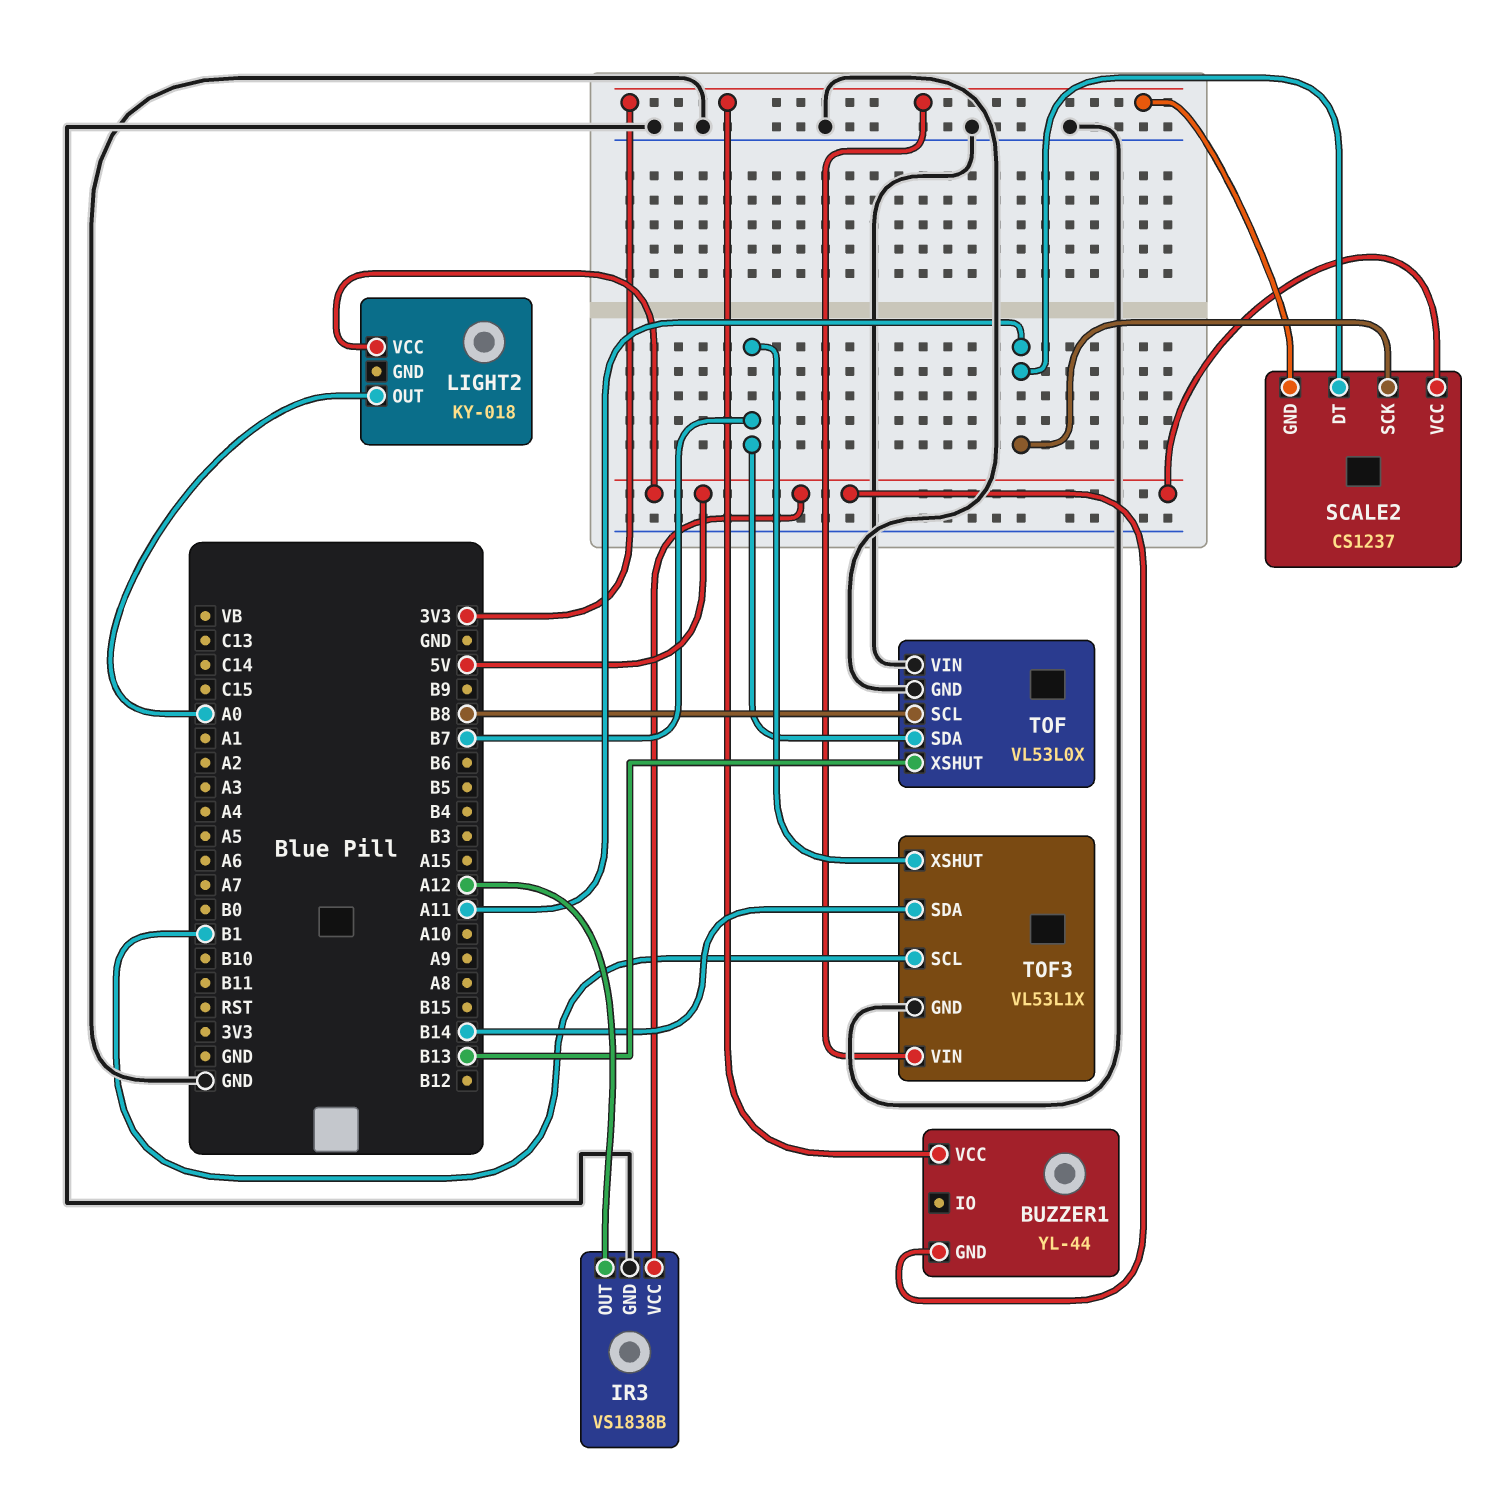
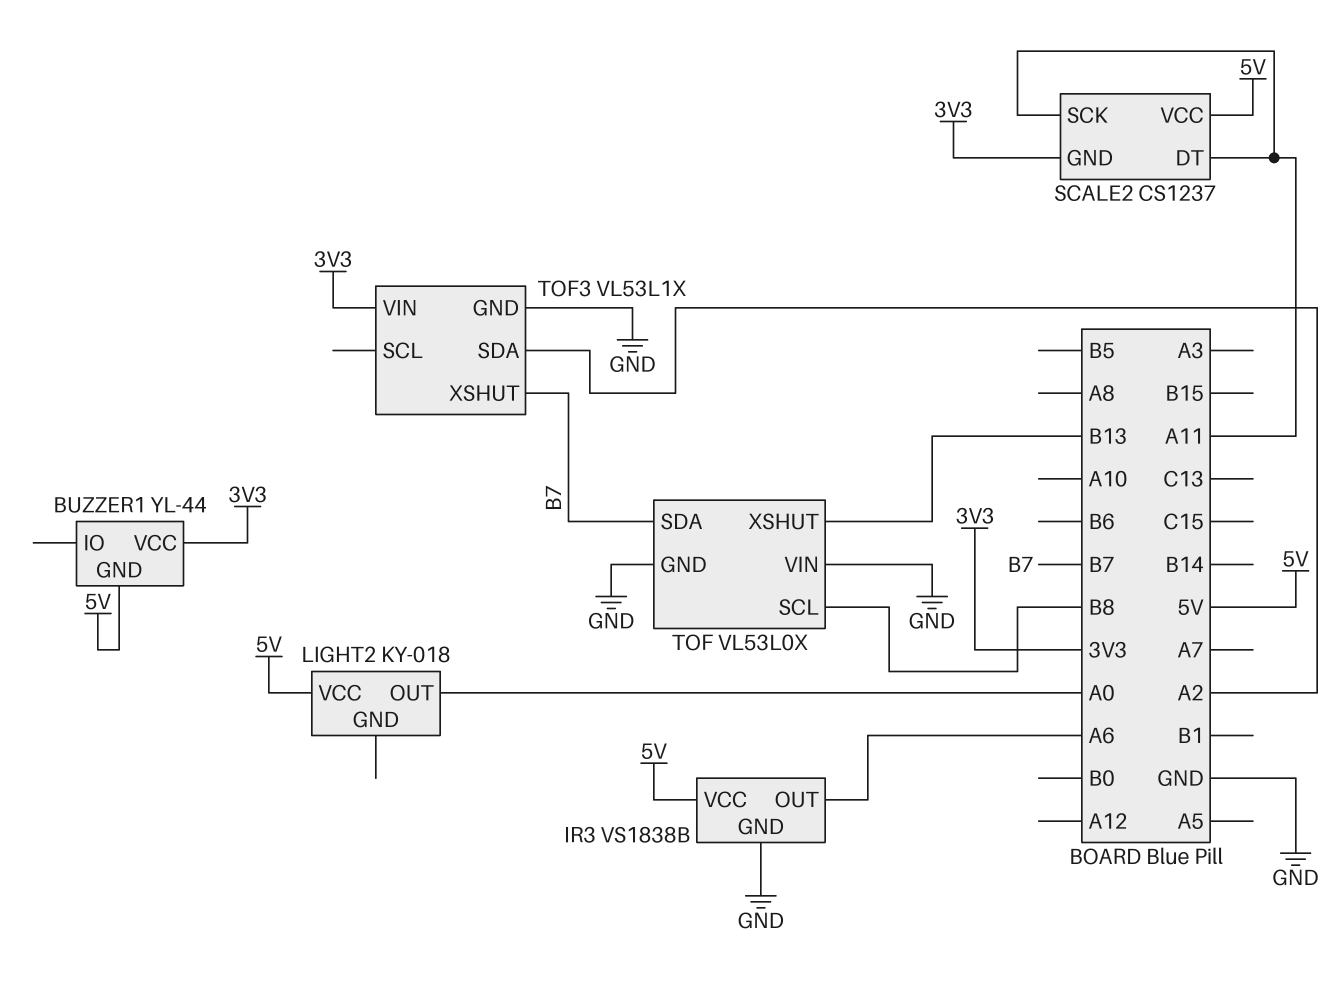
IR3 pin OUT: A12 -> A6
TOF3 pin SCL: B1 -> none
TOF3 pin SDA: B14 -> A2

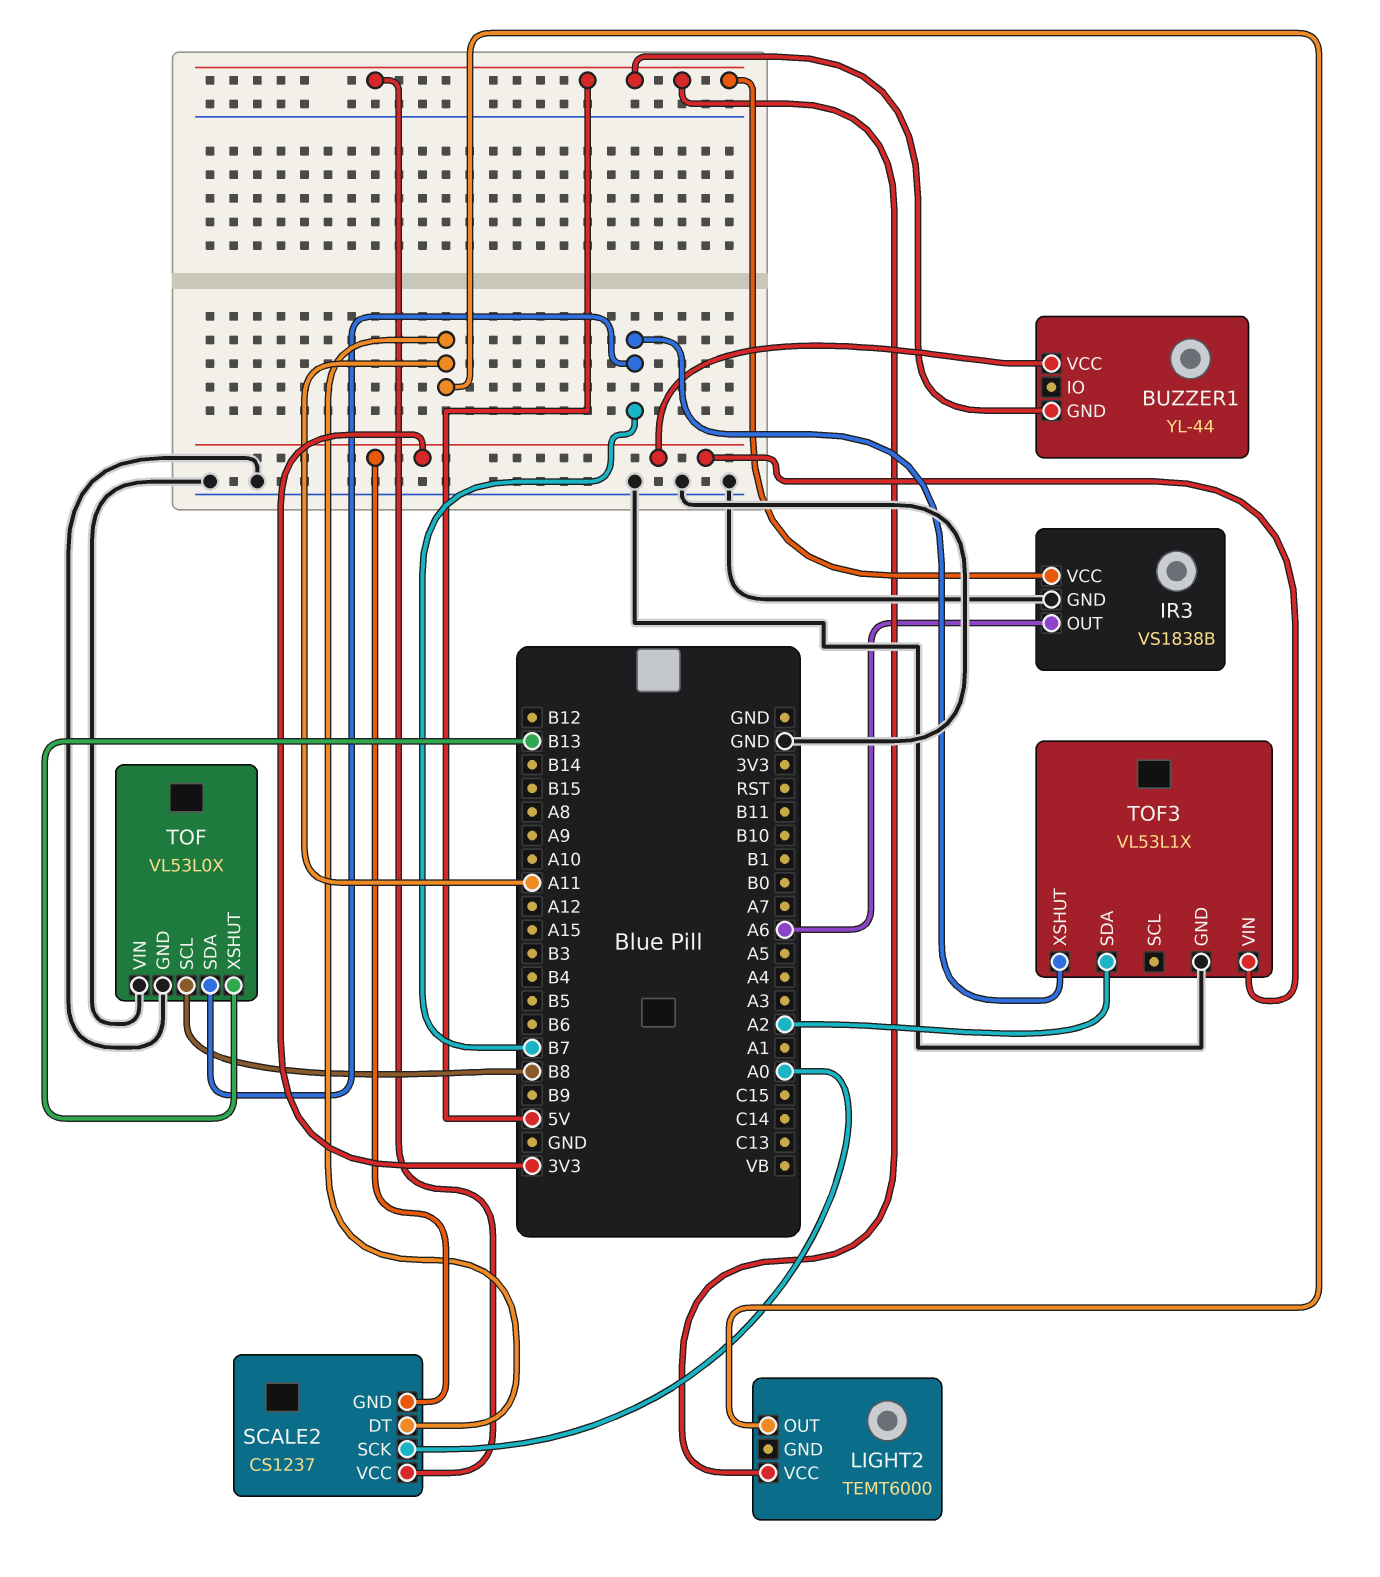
LIGHT2: KY-018 -> TEMT6000
LIGHT2 pin OUT: A0 -> A11
SCALE2 pin SCK: A11 -> A0

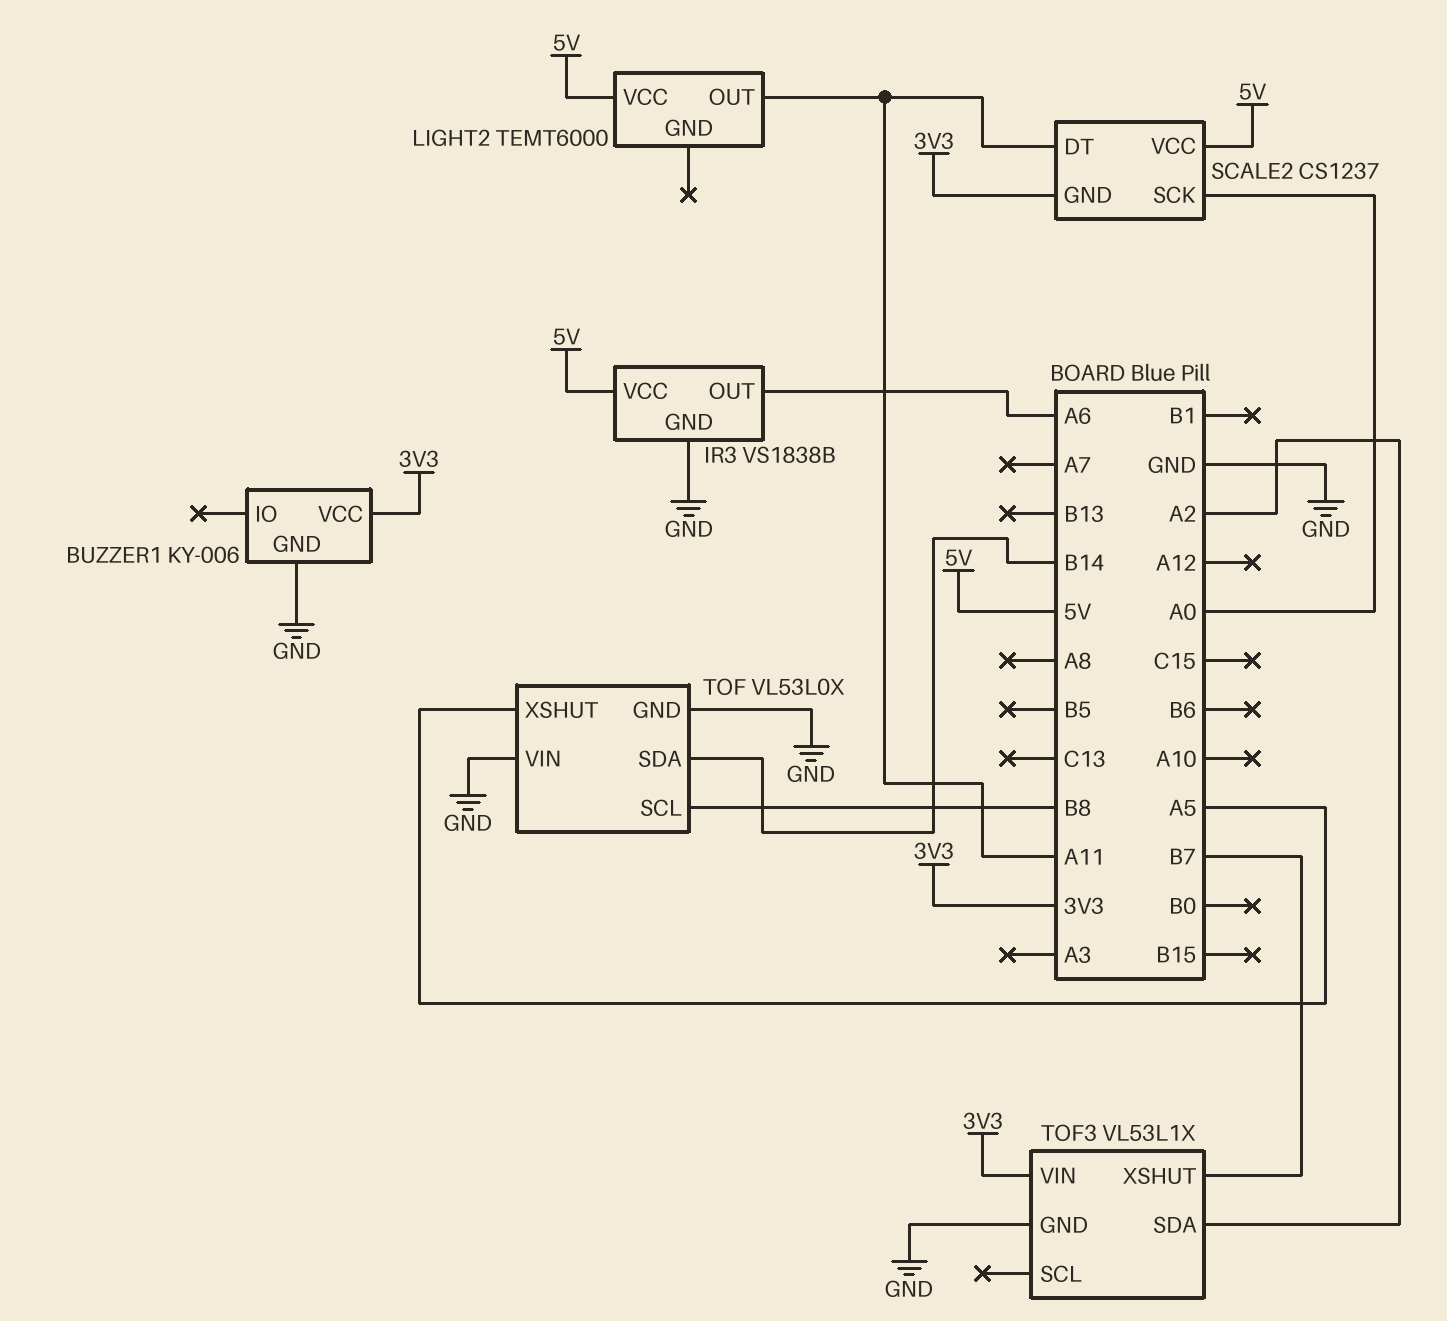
BUZZER1: YL-44 -> KY-006
BUZZER1 pin GND: 5V -> GND
TOF pin SDA: B7 -> B14
TOF pin XSHUT: B13 -> A5

